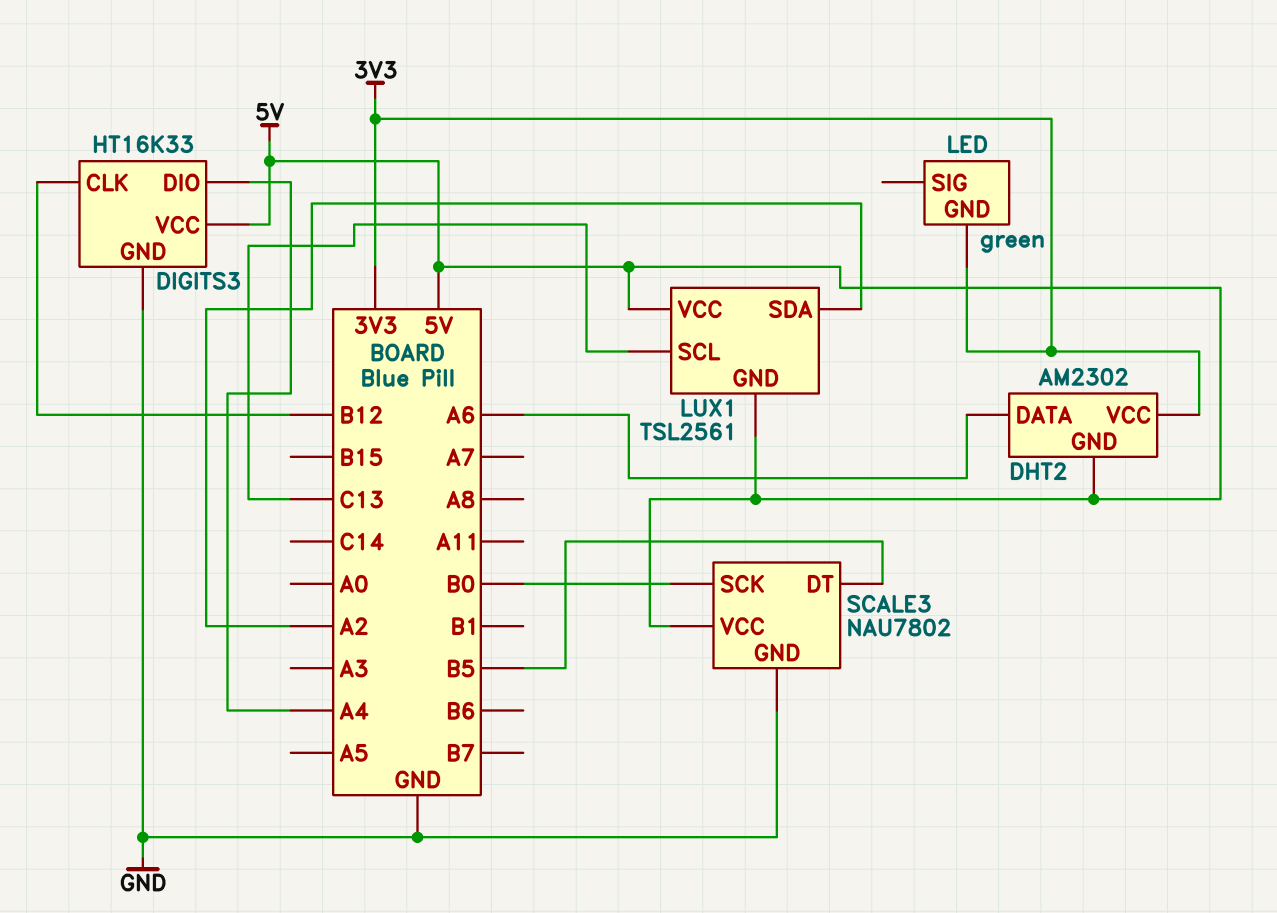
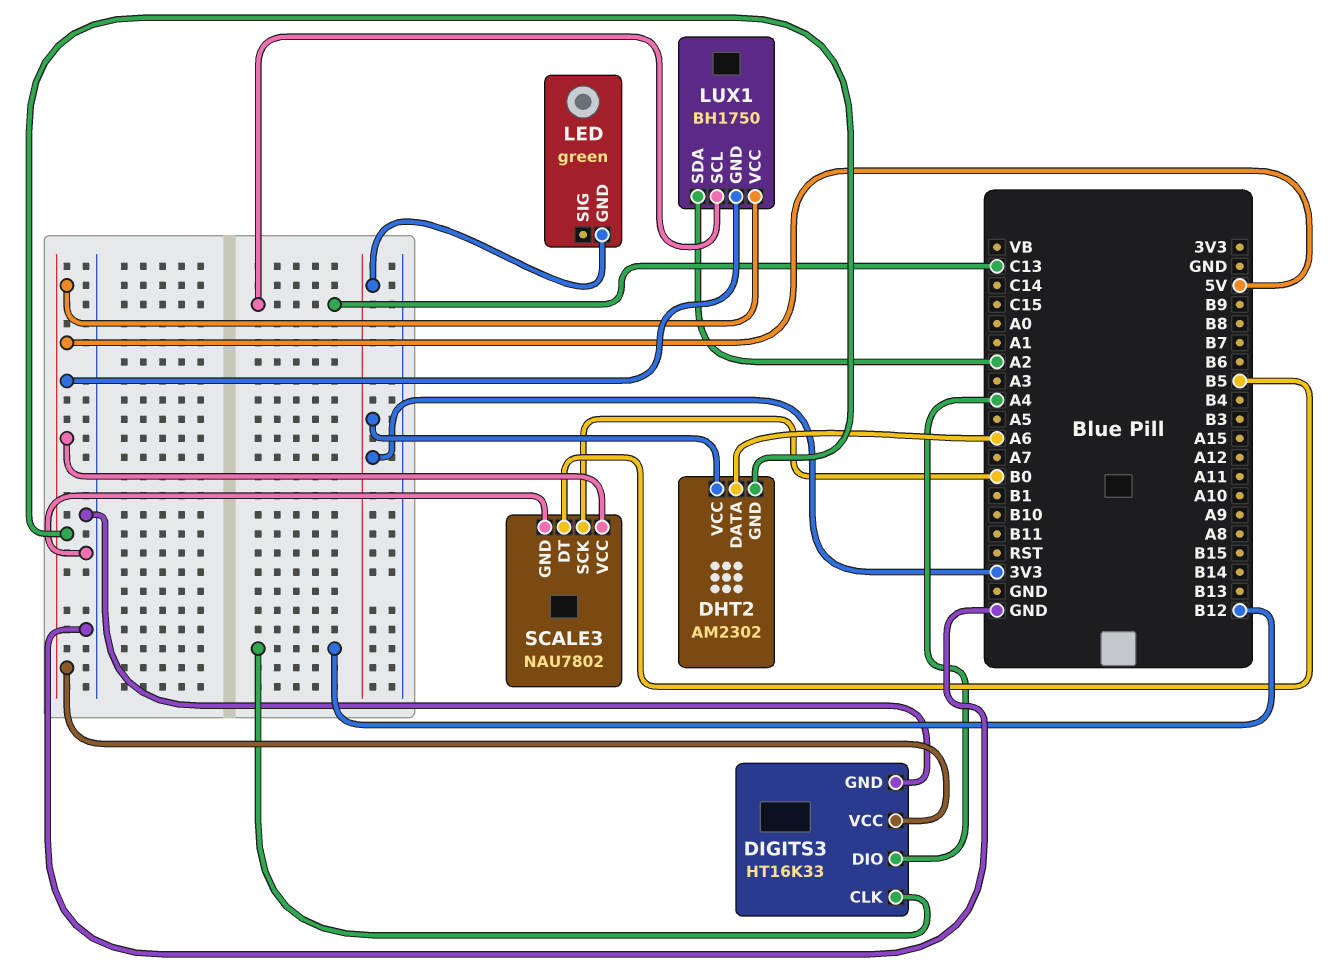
LUX1: TSL2561 -> BH1750

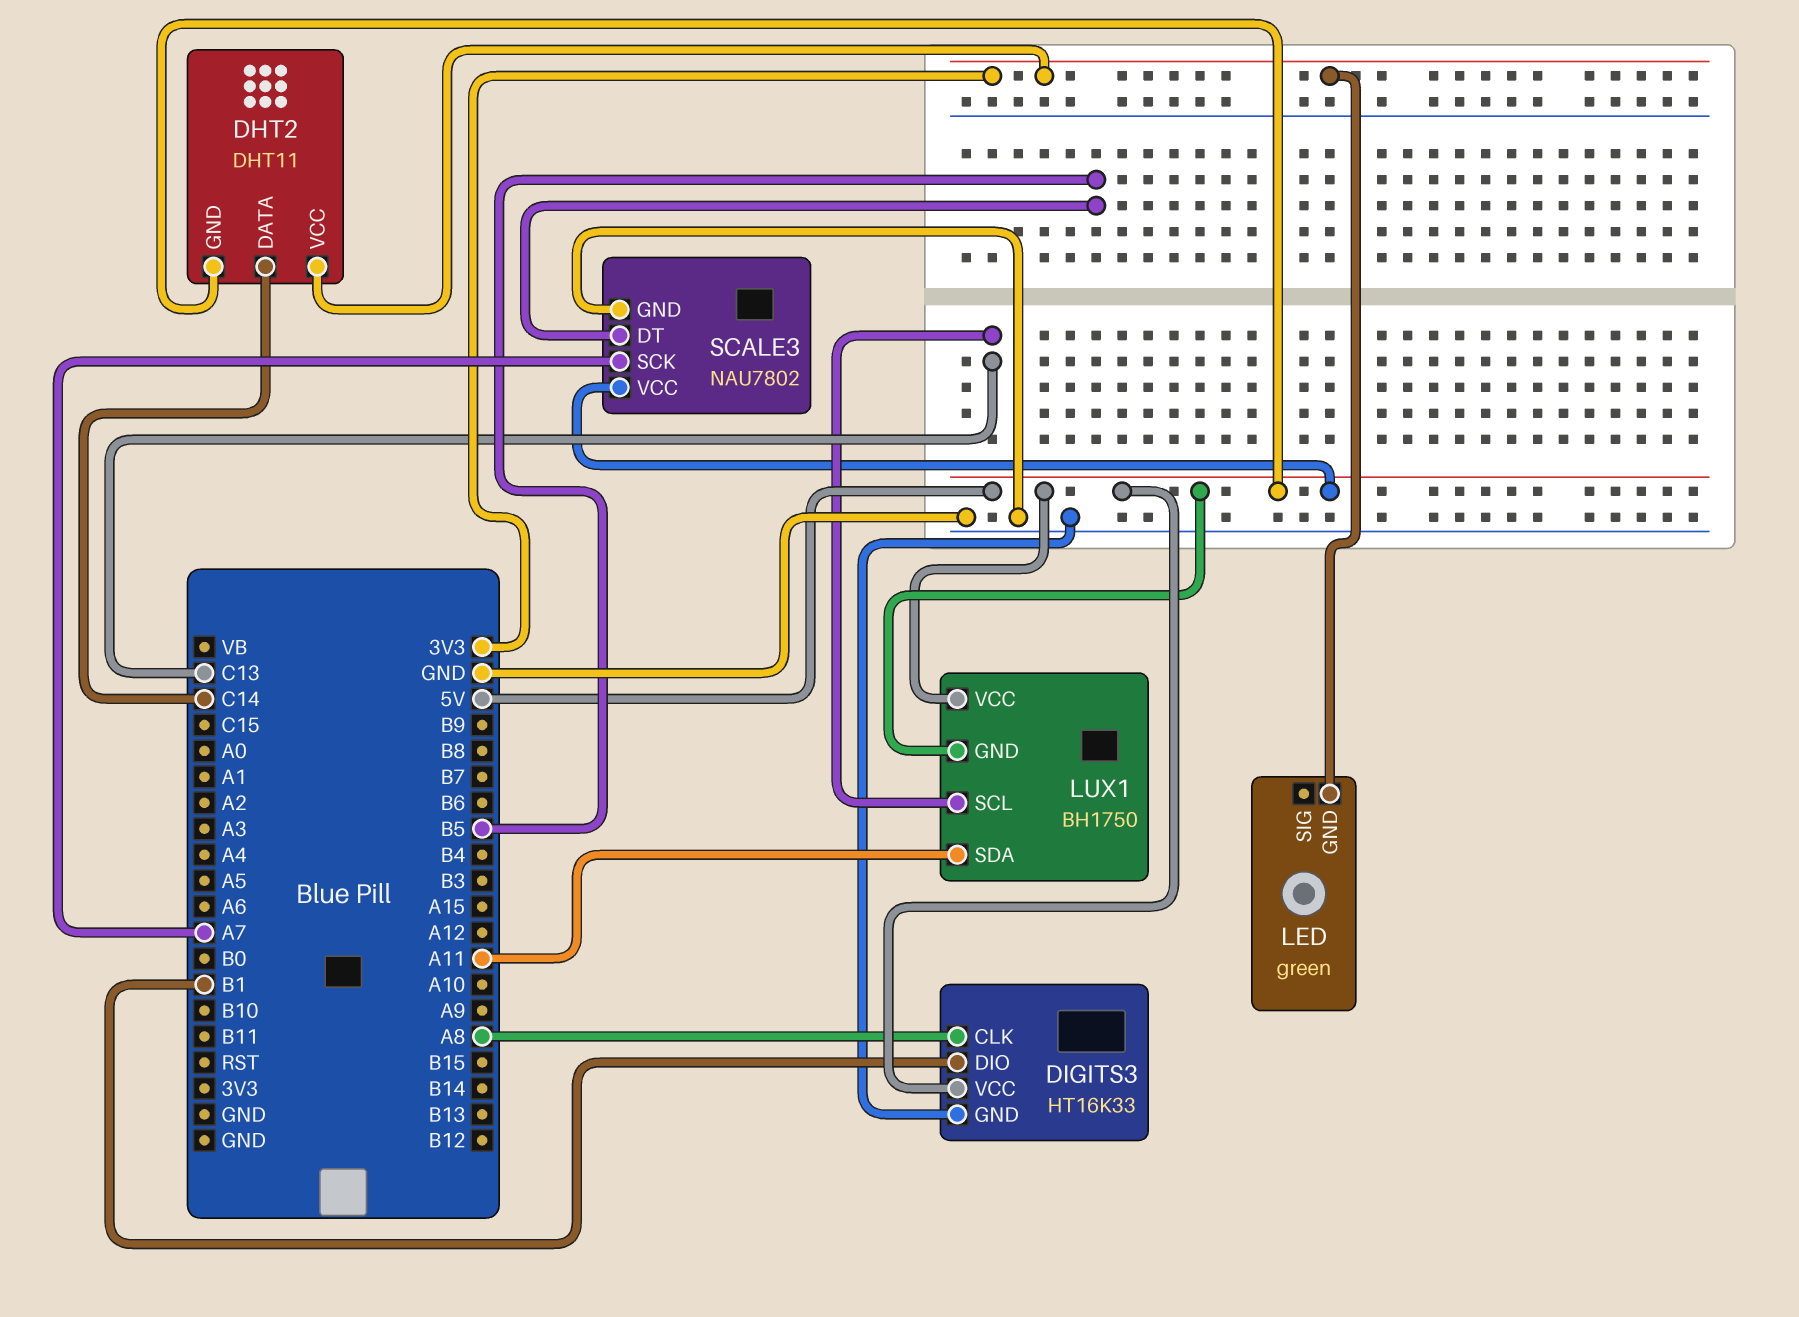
DHT2: AM2302 -> DHT11
DHT2 pin DATA: A6 -> C14
DIGITS3 pin CLK: B12 -> A8
DIGITS3 pin DIO: A4 -> B1
LUX1 pin SDA: A2 -> A11
SCALE3 pin SCK: B0 -> A7

